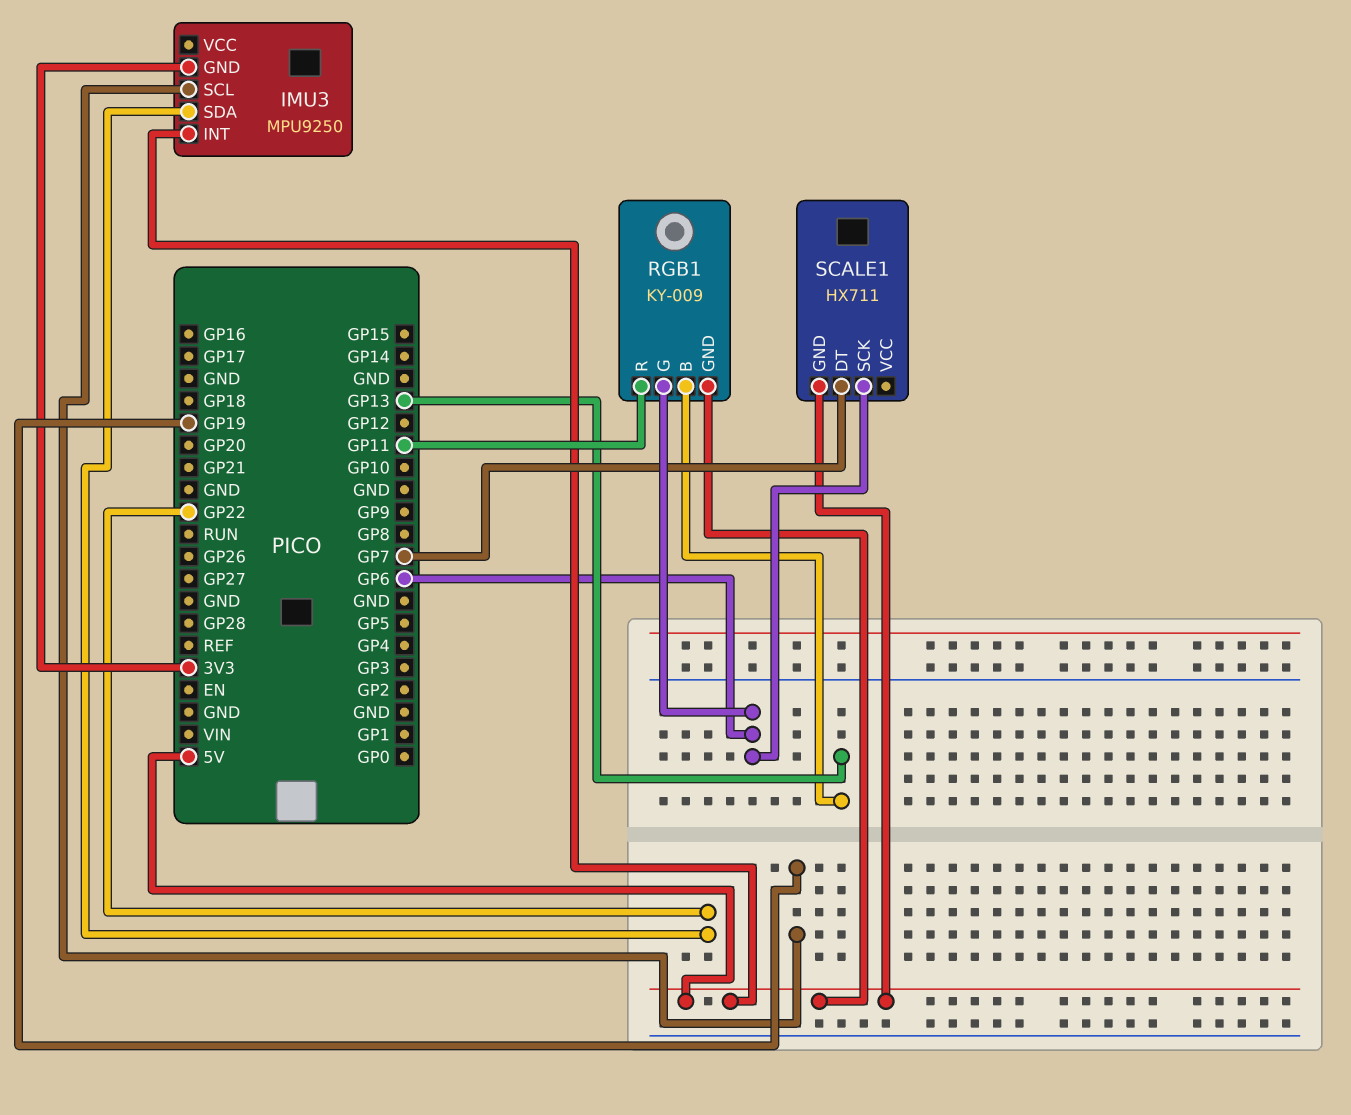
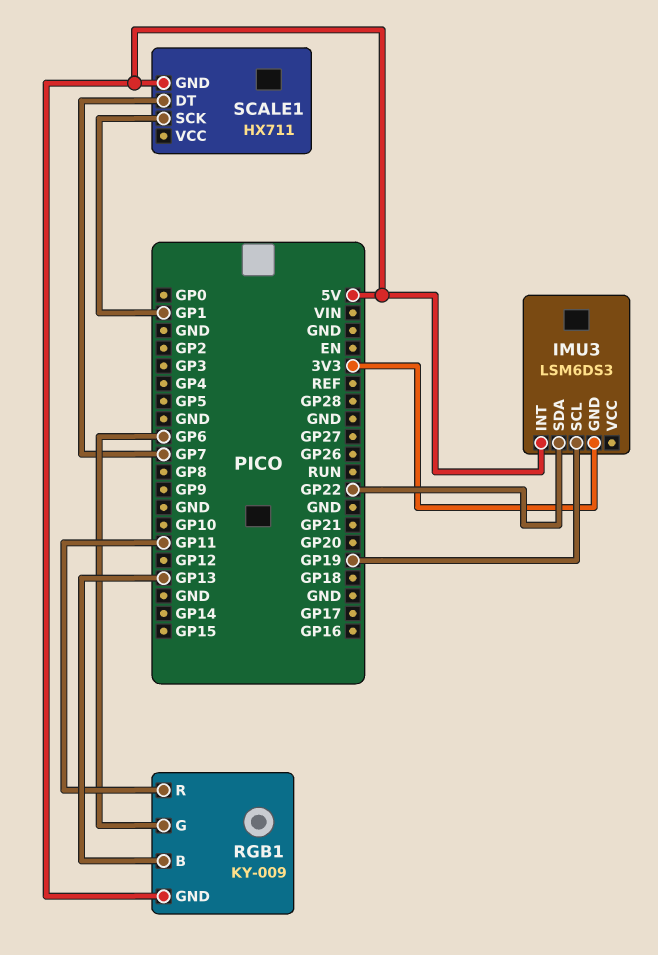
IMU3: MPU9250 -> LSM6DS3
SCALE1 pin SCK: GP6 -> GP1

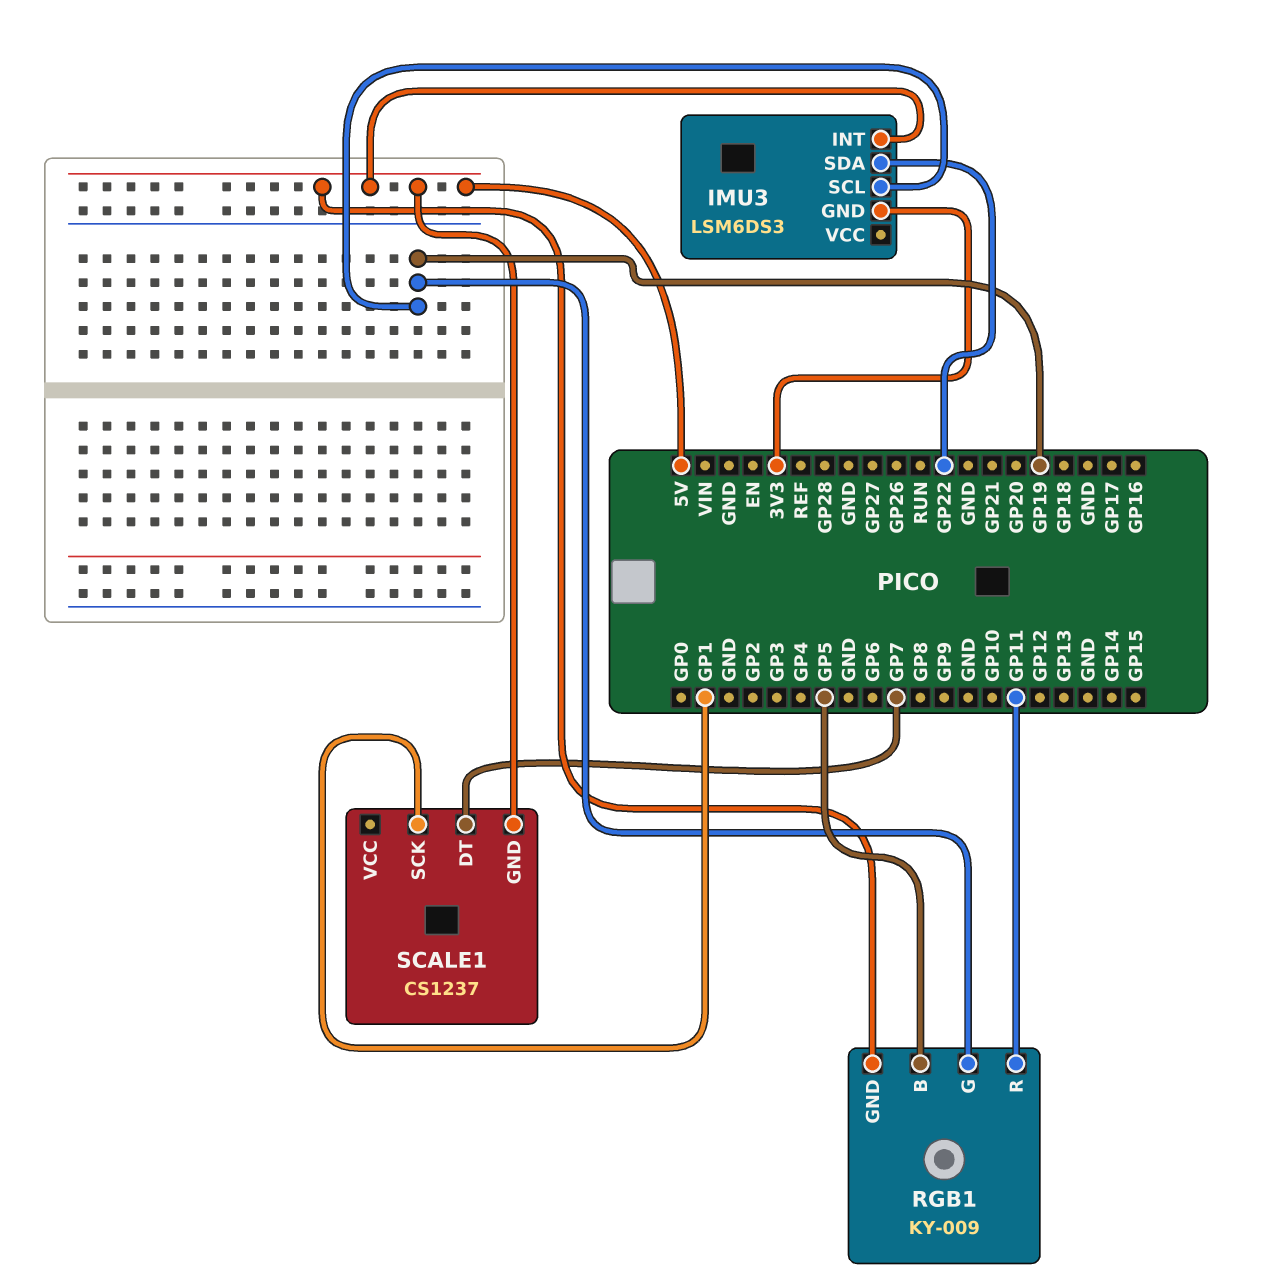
RGB1 pin B: GP13 -> GP5
RGB1 pin G: GP6 -> GP19
SCALE1: HX711 -> CS1237

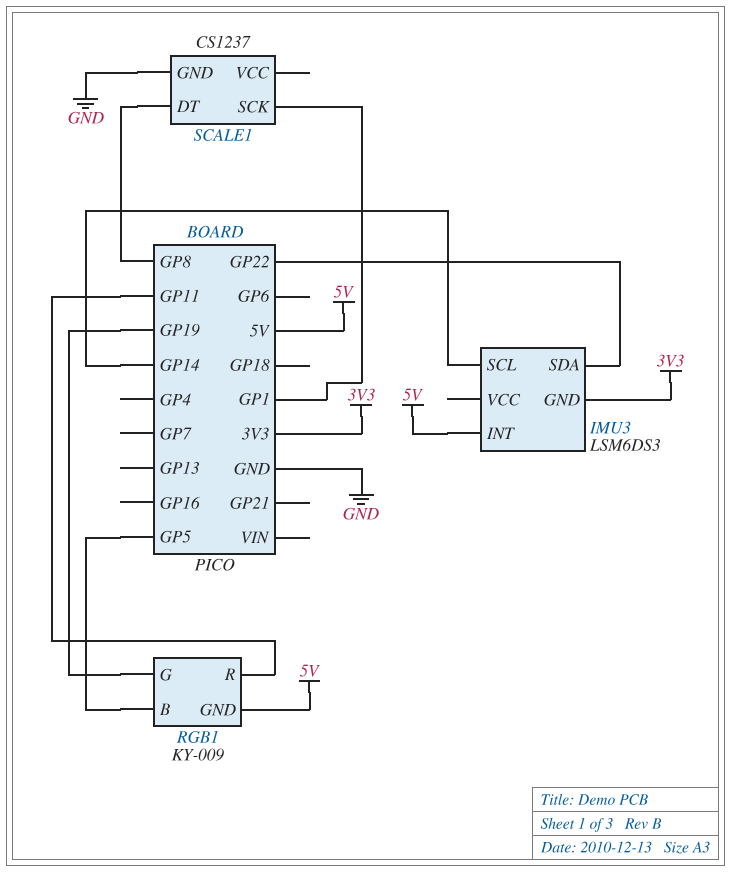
IMU3 pin SCL: GP19 -> GP14
SCALE1 pin DT: GP7 -> GP8
SCALE1 pin GND: 5V -> GND

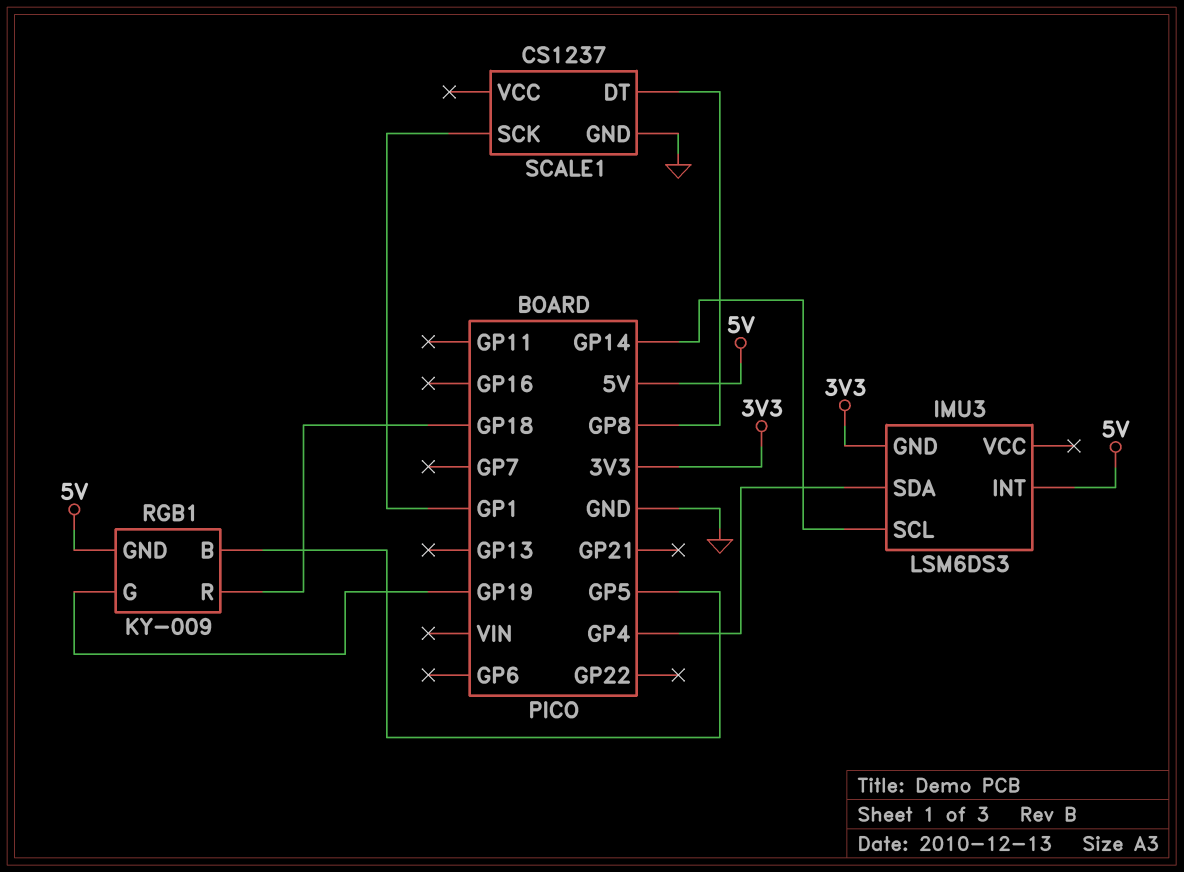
IMU3 pin SDA: GP22 -> GP4
RGB1 pin R: GP11 -> GP18

